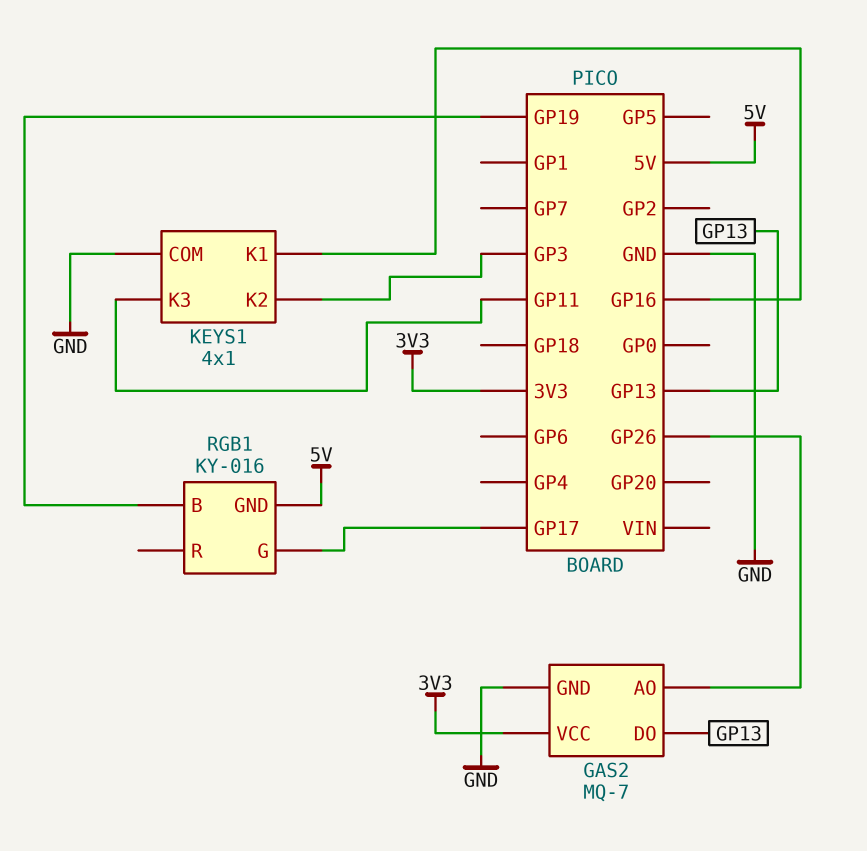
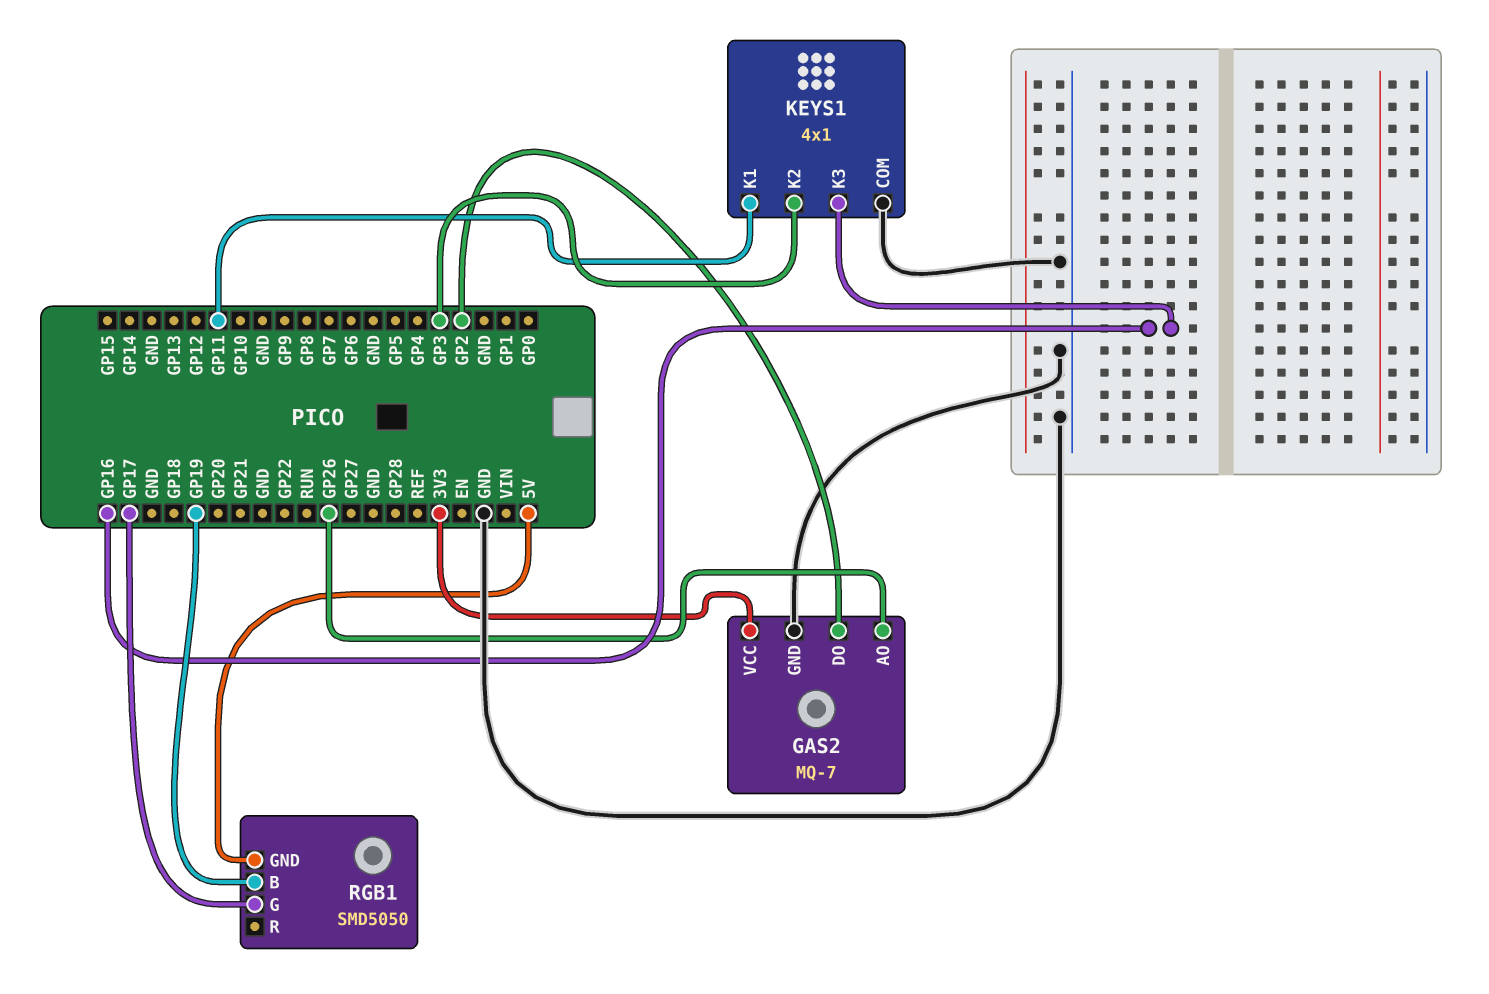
GAS2 pin DO: GP13 -> GP2
KEYS1 pin K1: GP16 -> GP11
KEYS1 pin K3: GP11 -> GP16
RGB1: KY-016 -> SMD5050

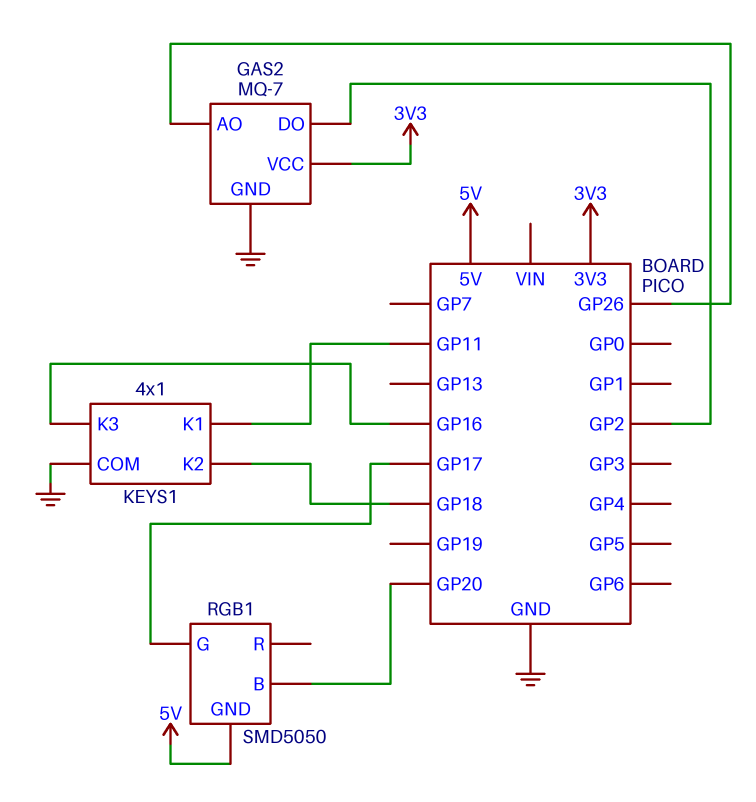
KEYS1 pin K2: GP3 -> GP18
RGB1 pin B: GP19 -> GP20

